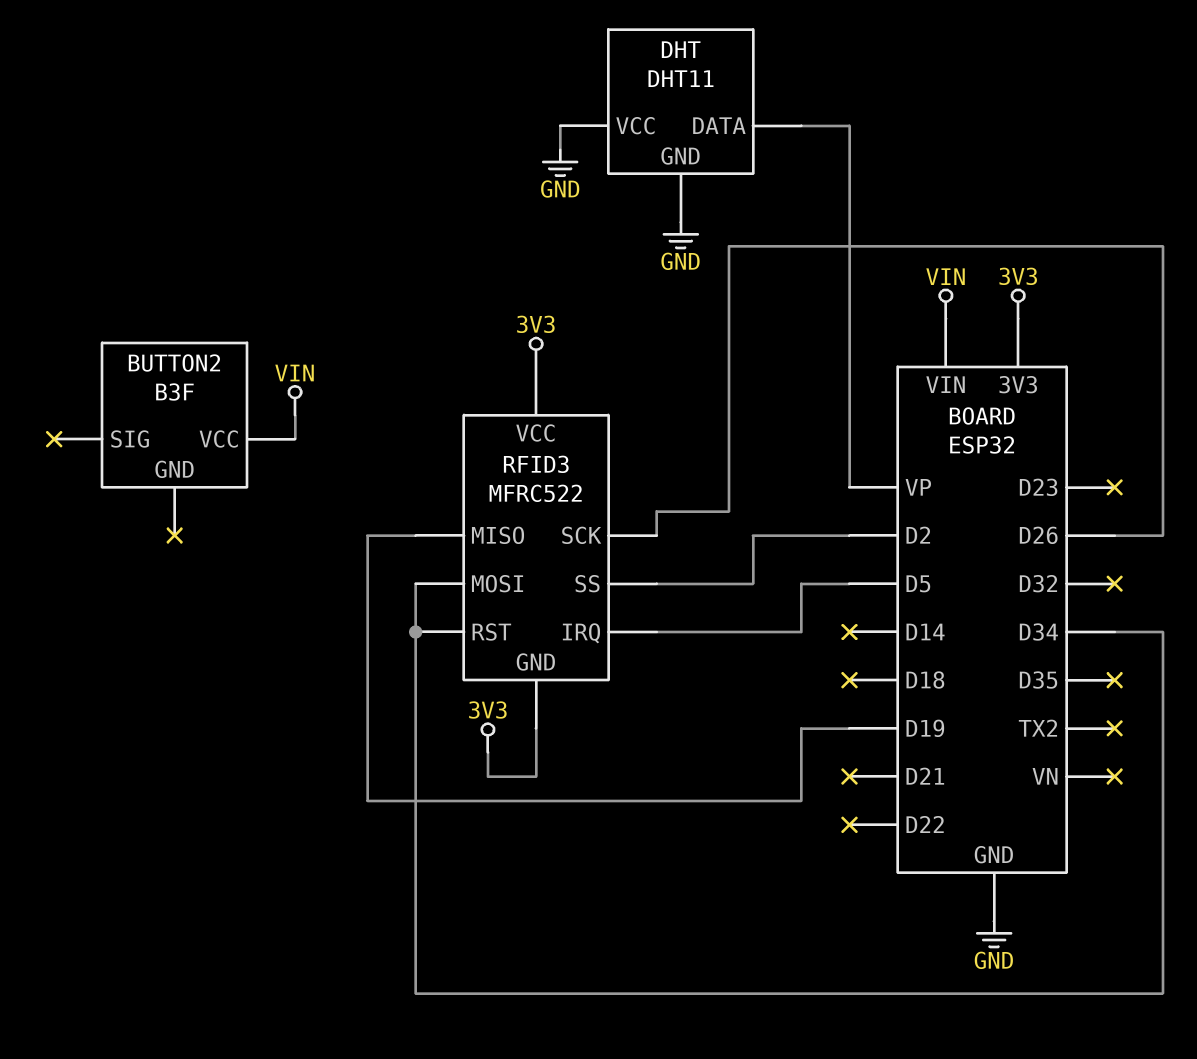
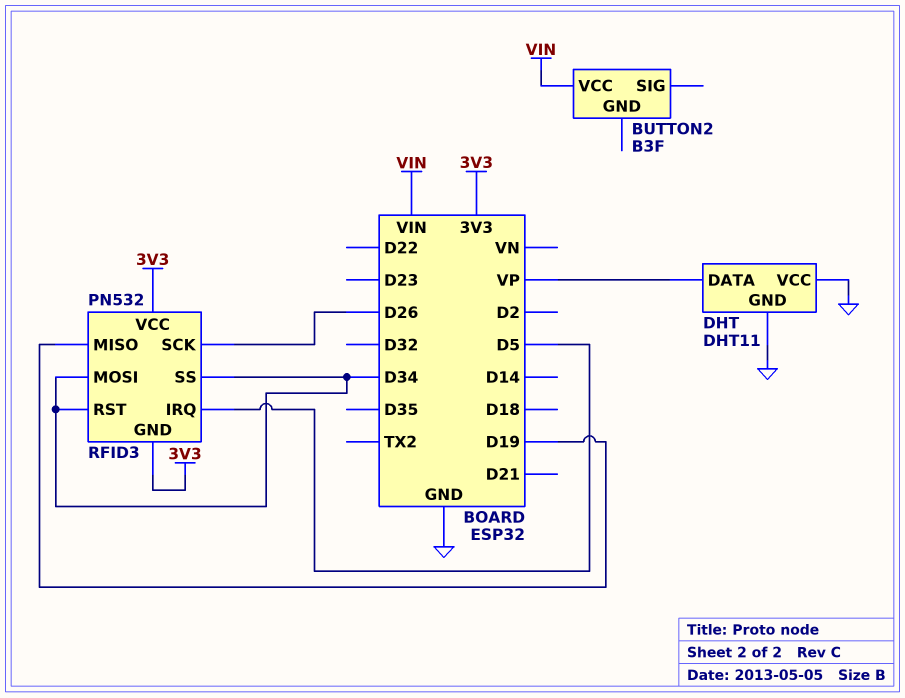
RFID3: MFRC522 -> PN532
RFID3 pin SS: D2 -> D34

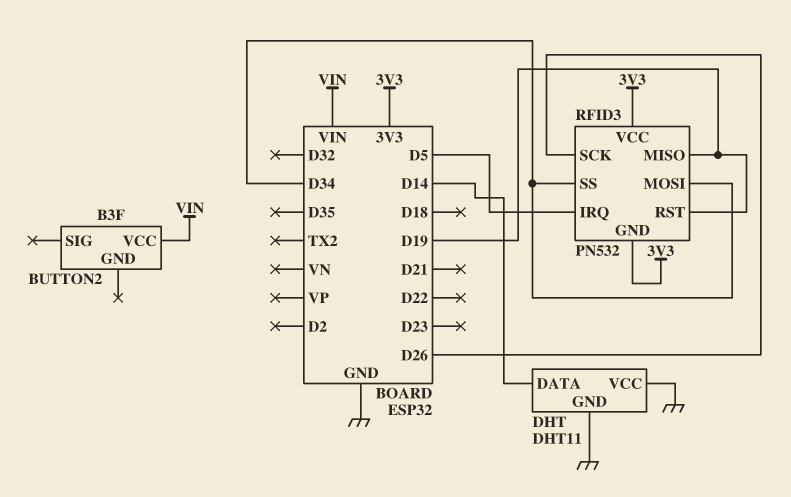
DHT pin DATA: VP -> D14
RFID3 pin RST: D34 -> D19

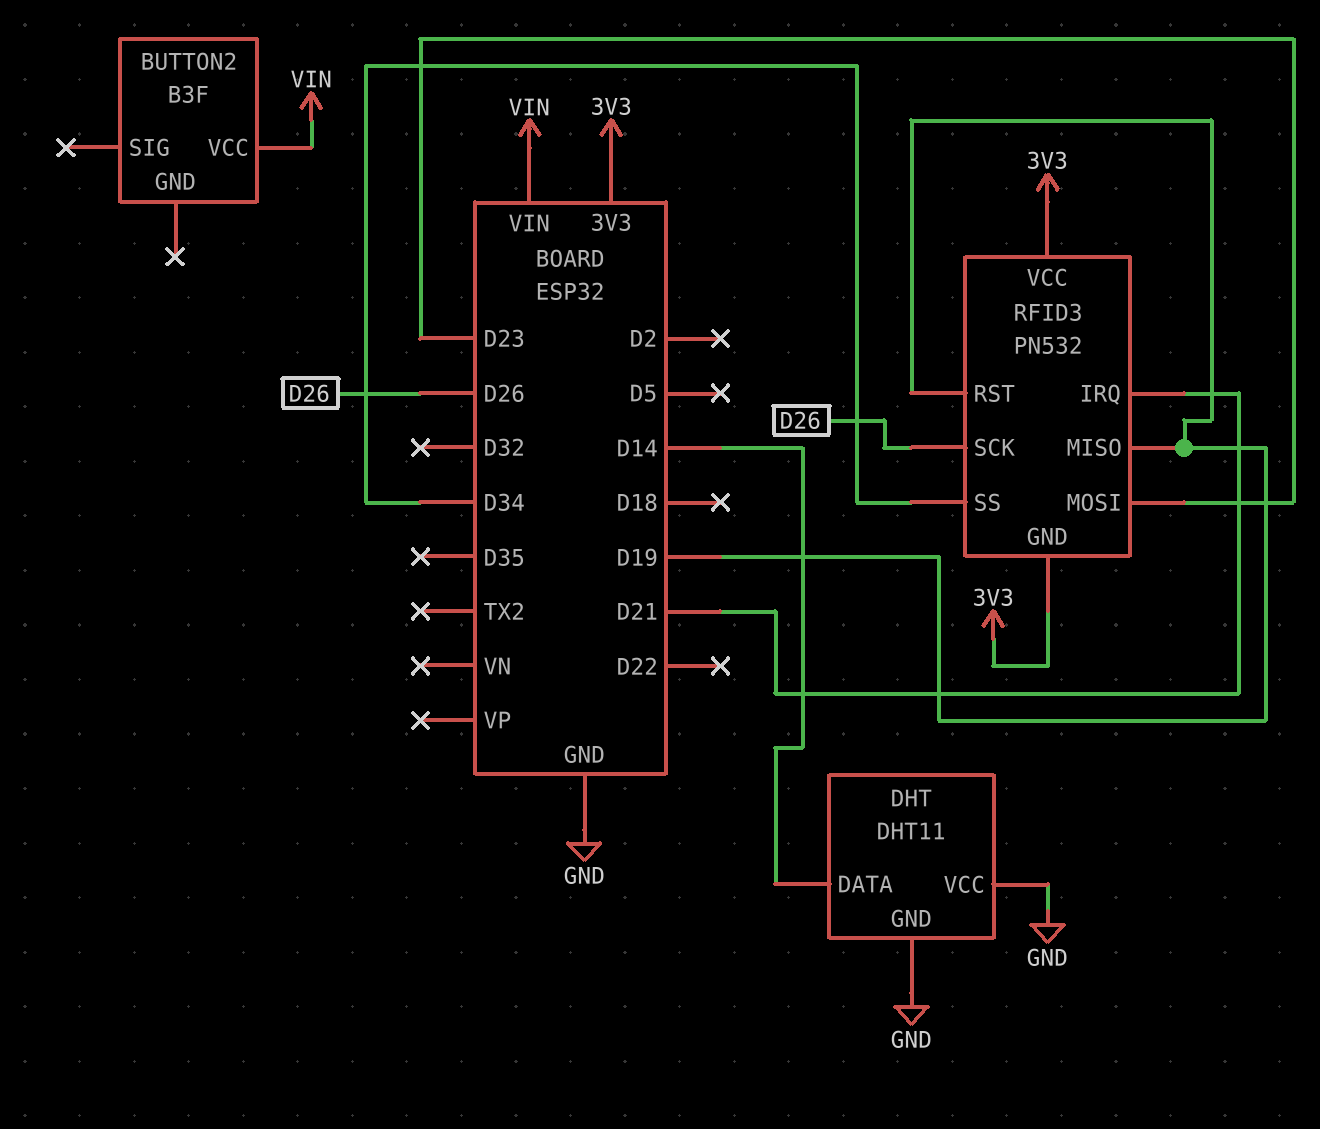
RFID3 pin IRQ: D5 -> D21
RFID3 pin MOSI: D34 -> D23

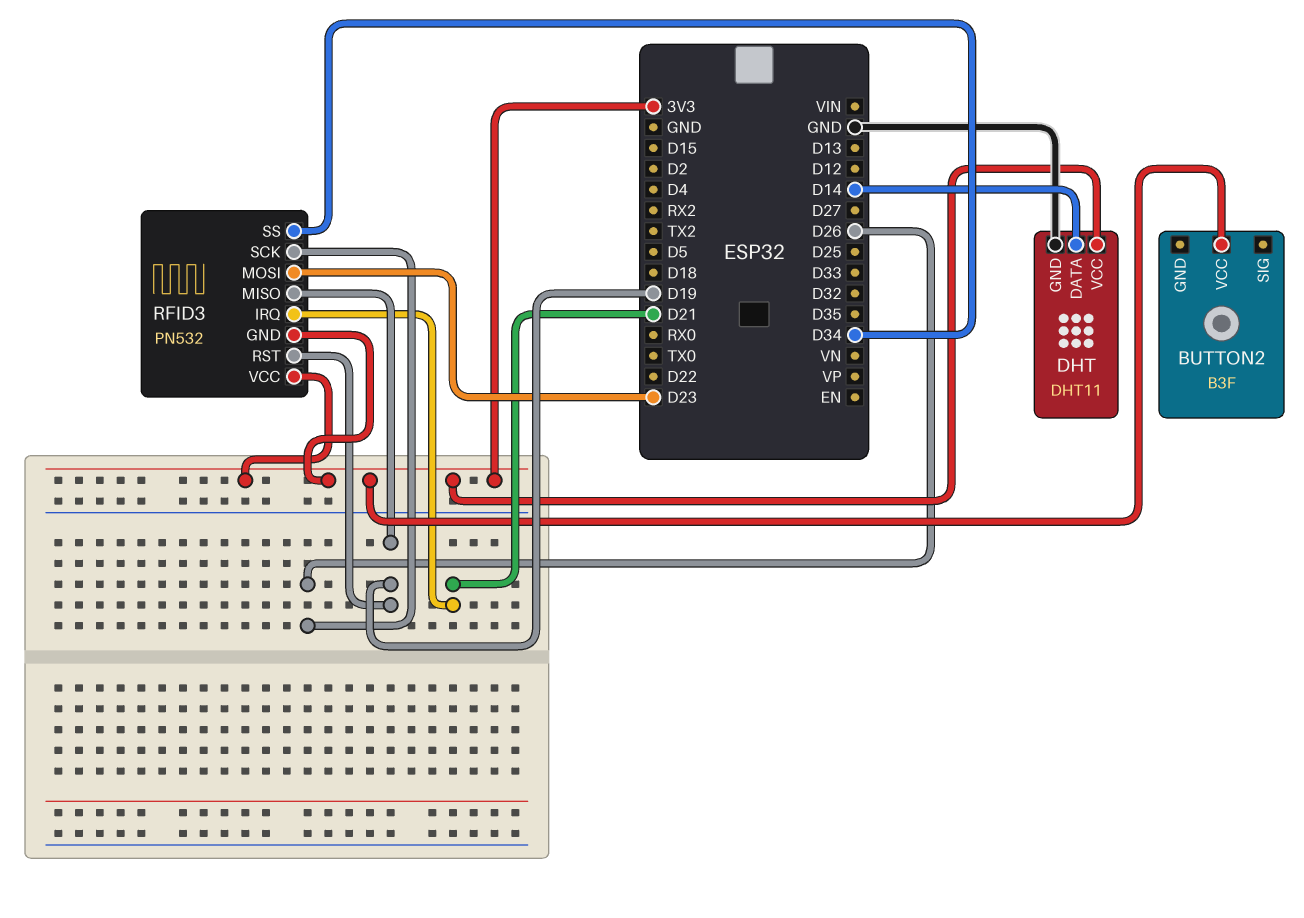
BUTTON2 pin VCC: VIN -> 3V3
DHT pin VCC: GND -> 3V3

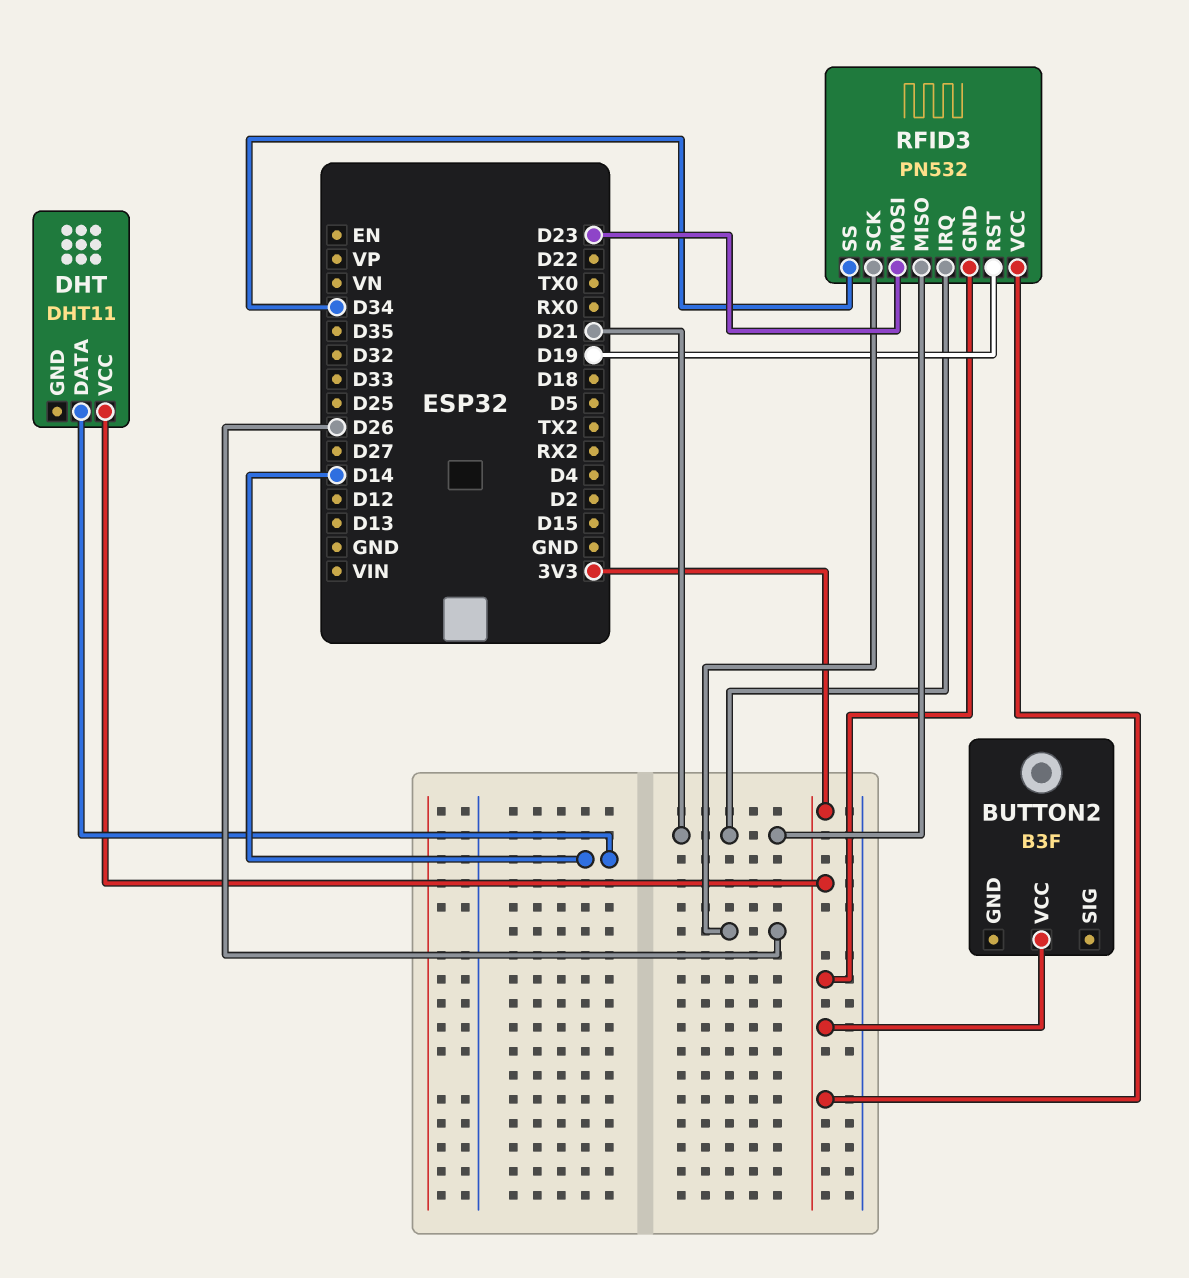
DHT pin GND: GND -> none
RFID3 pin MISO: D19 -> D21

